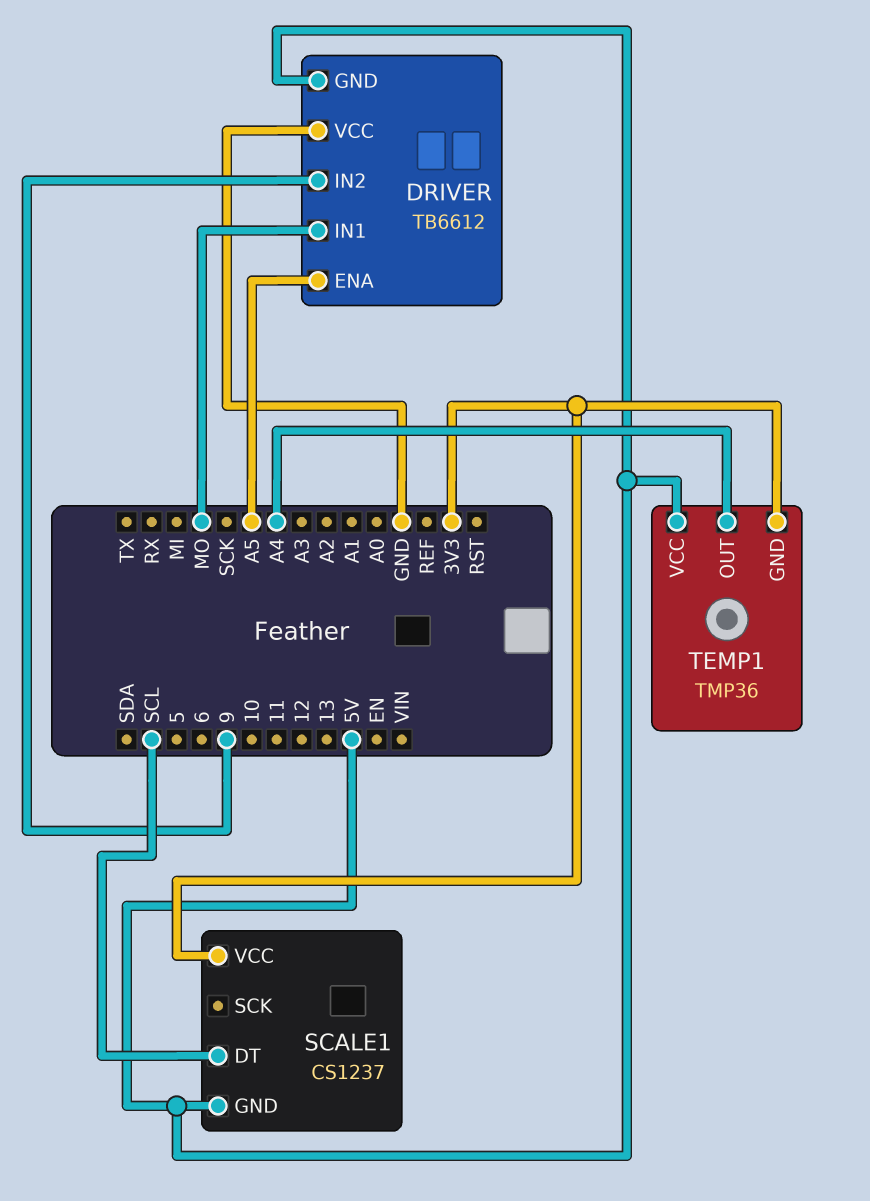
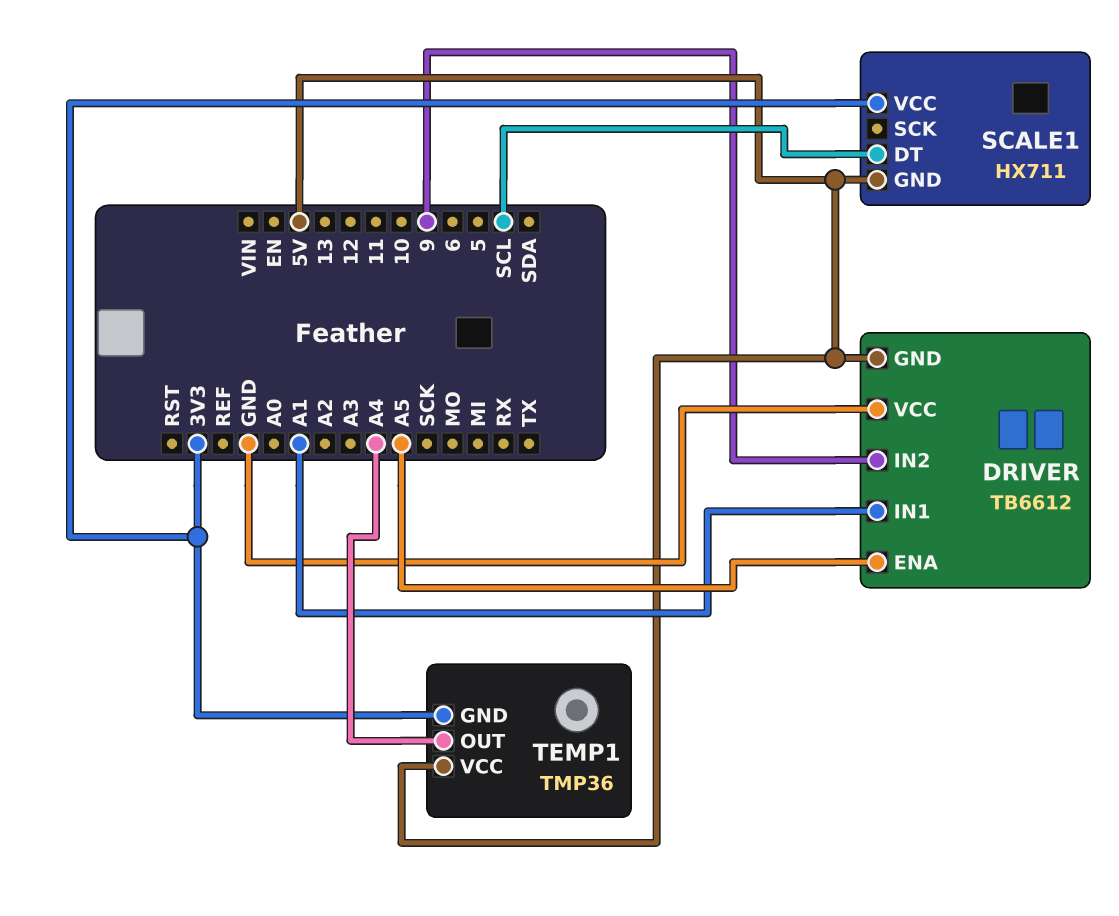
DRIVER pin IN1: MO -> A1
SCALE1: CS1237 -> HX711

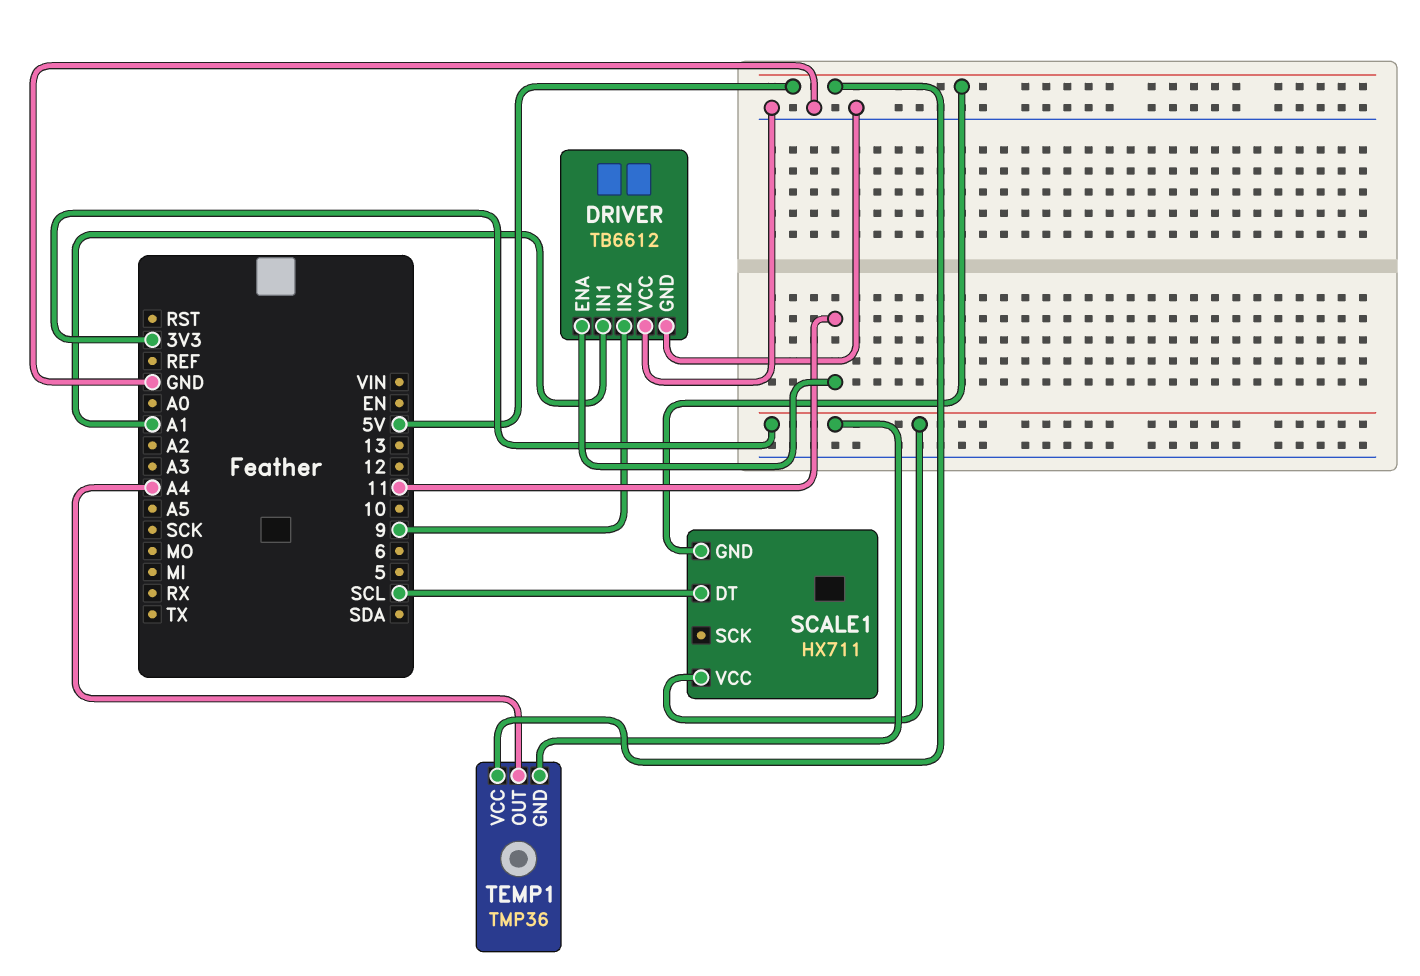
DRIVER pin ENA: A5 -> 11
DRIVER pin GND: 5V -> GND

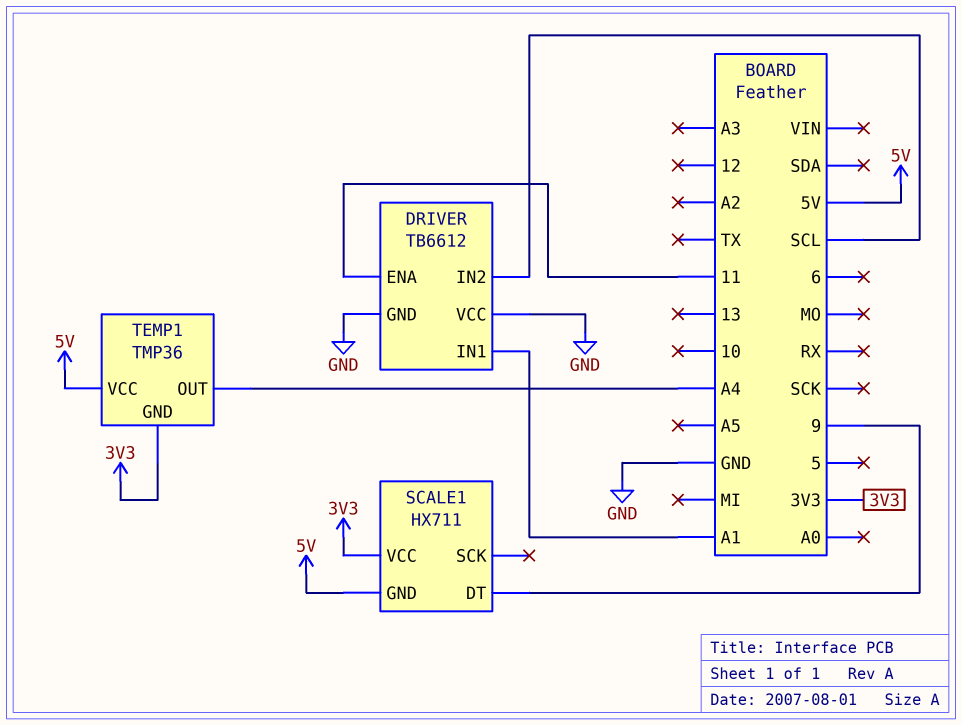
DRIVER pin IN2: 9 -> SCL
SCALE1 pin DT: SCL -> 9

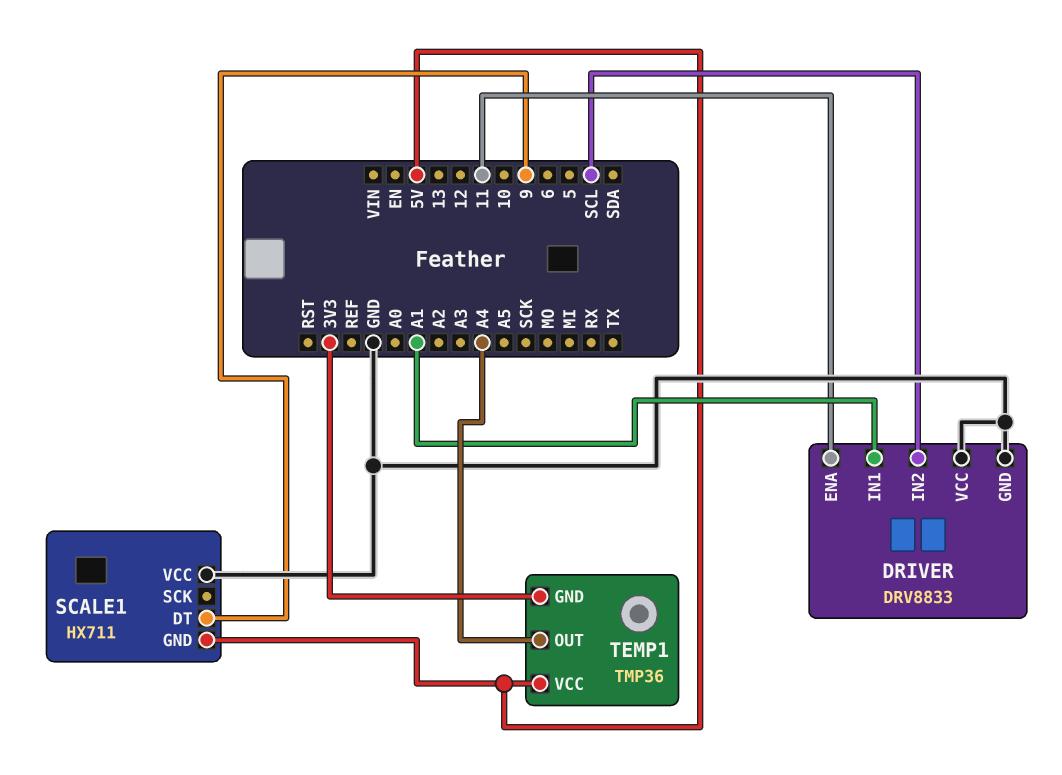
DRIVER: TB6612 -> DRV8833
SCALE1 pin VCC: 3V3 -> GND

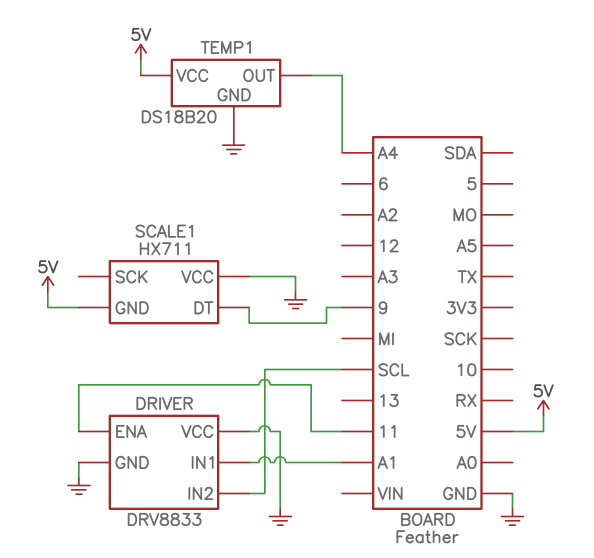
TEMP1: TMP36 -> DS18B20
TEMP1 pin GND: 3V3 -> GND

